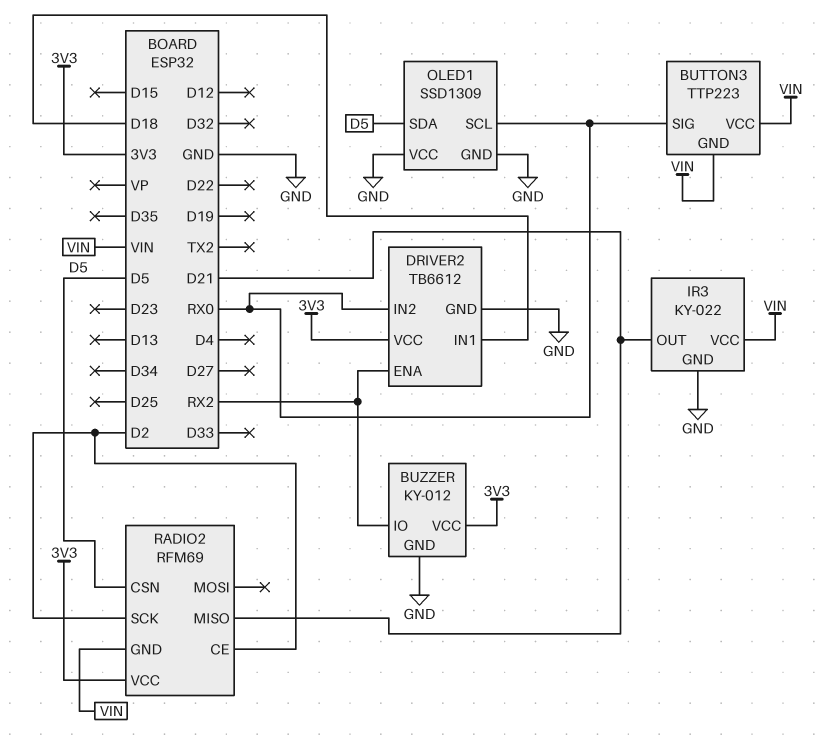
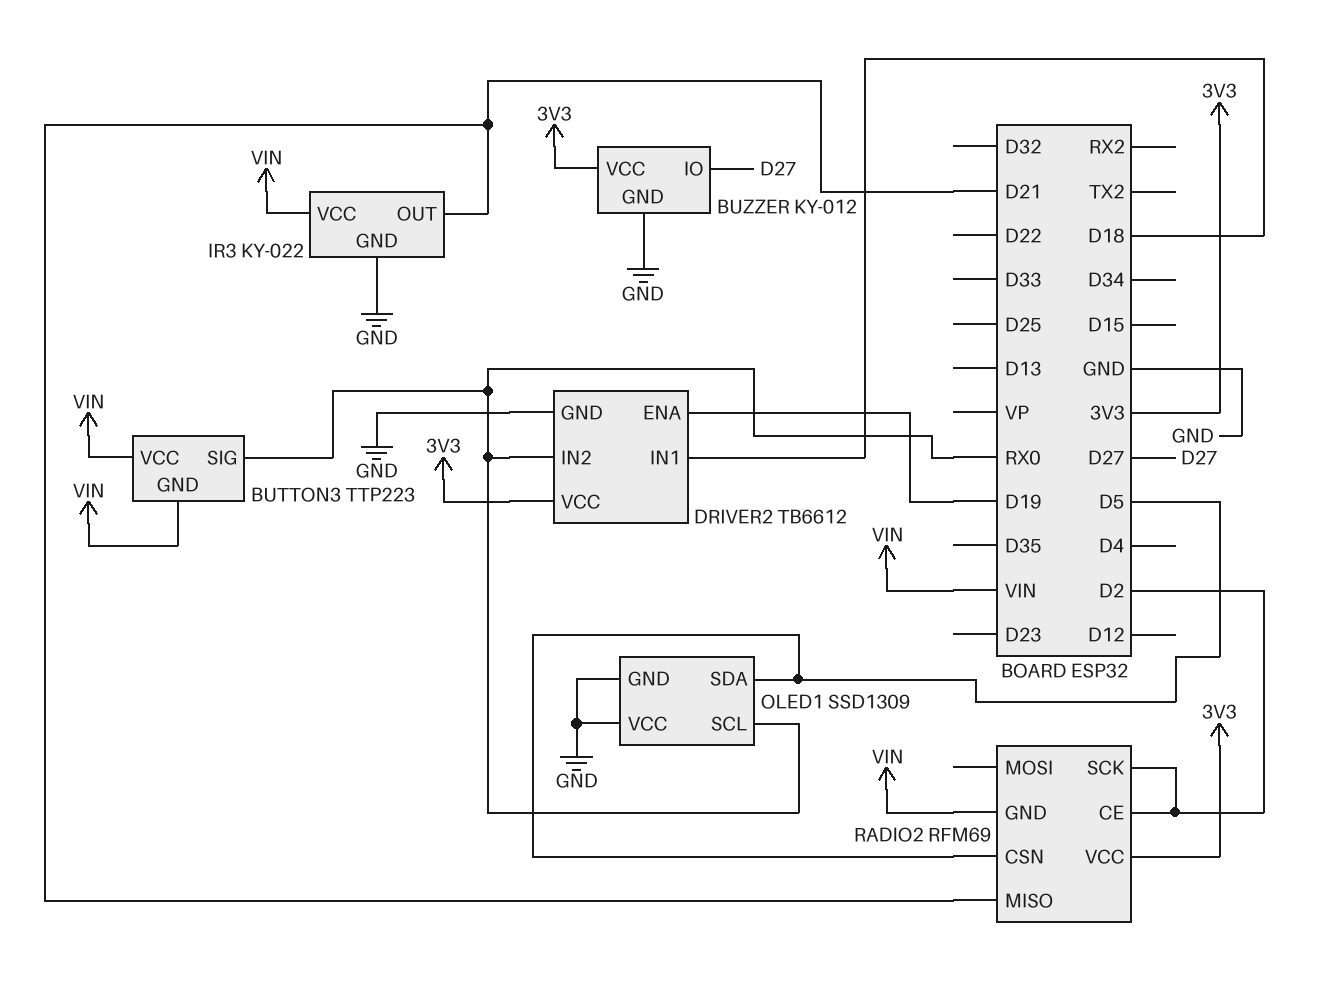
BUZZER pin IO: RX2 -> D27
DRIVER2 pin ENA: RX2 -> D19

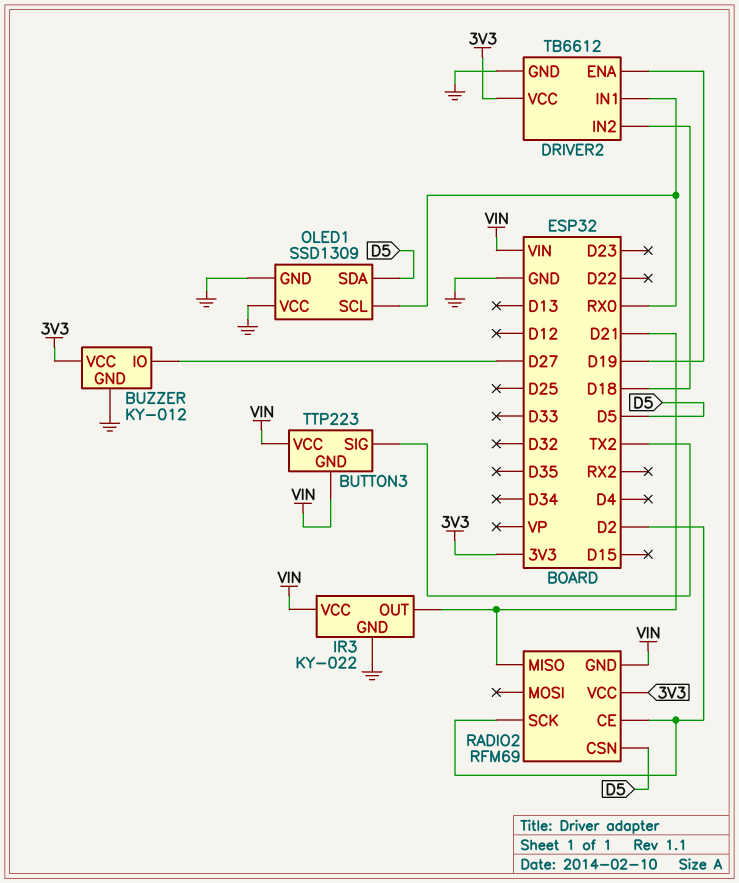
BUTTON3 pin SIG: RX0 -> TX2
DRIVER2 pin IN1: D18 -> RX0
DRIVER2 pin IN2: RX0 -> D18

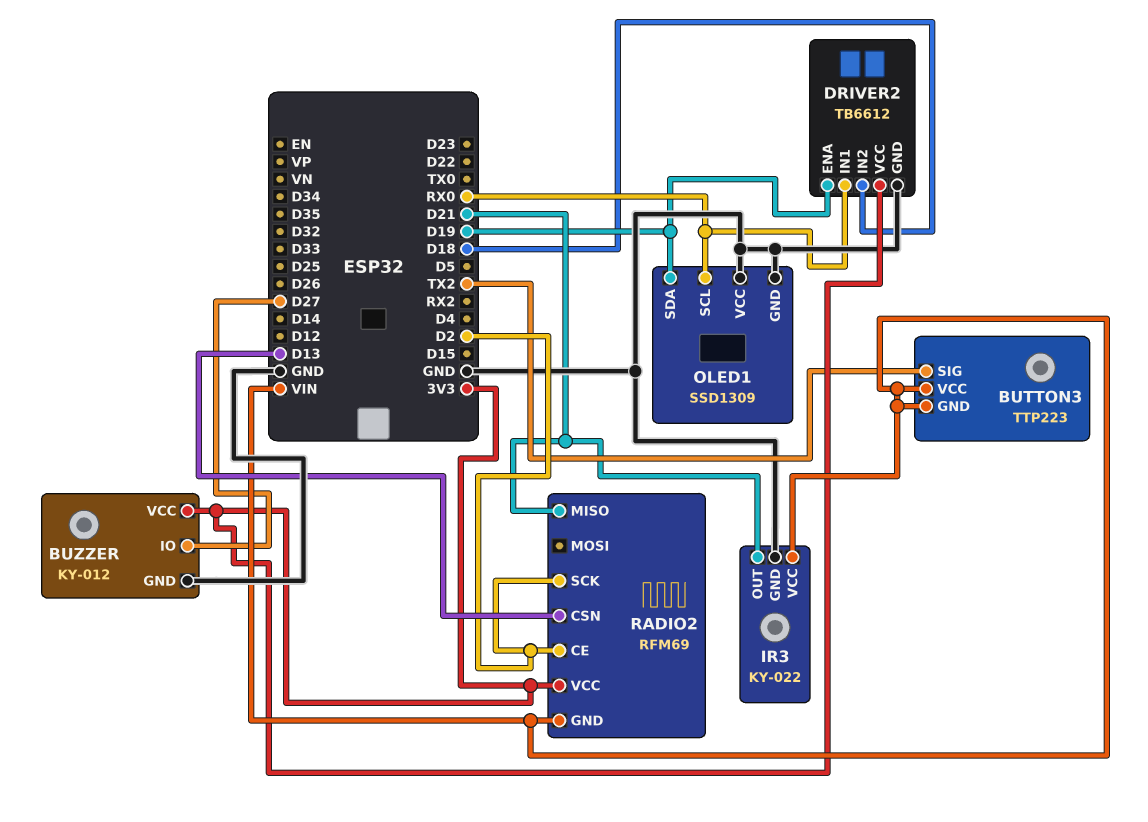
OLED1 pin SDA: D5 -> D19
RADIO2 pin CSN: D5 -> D13

